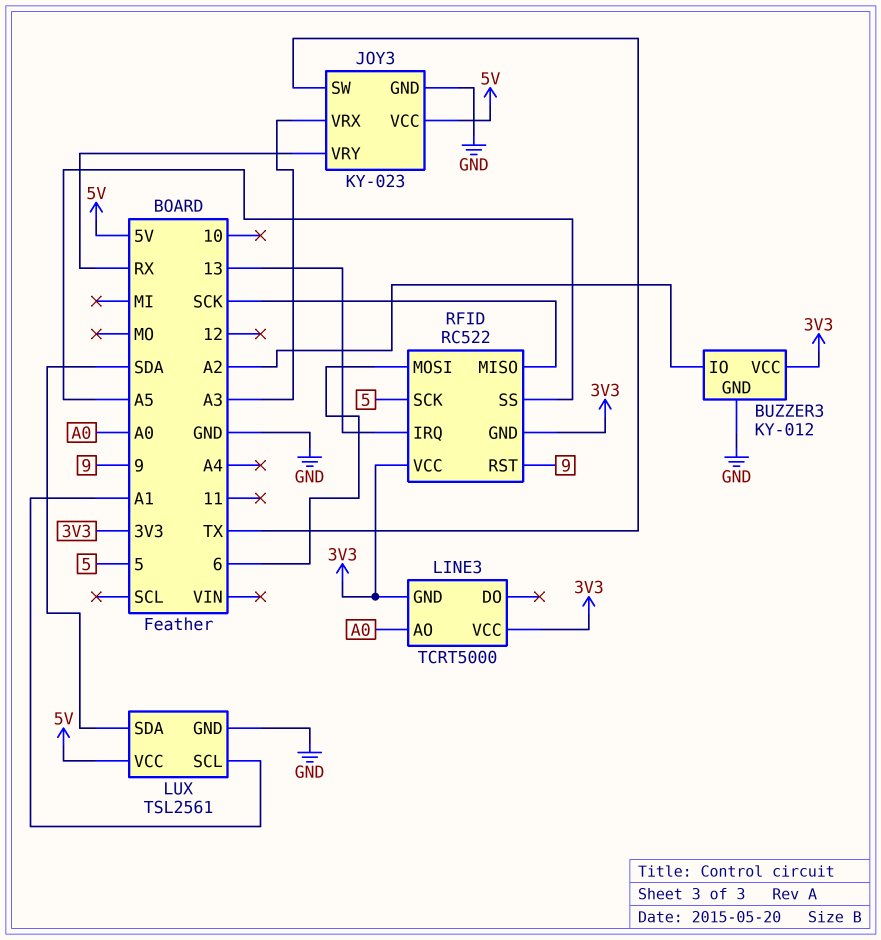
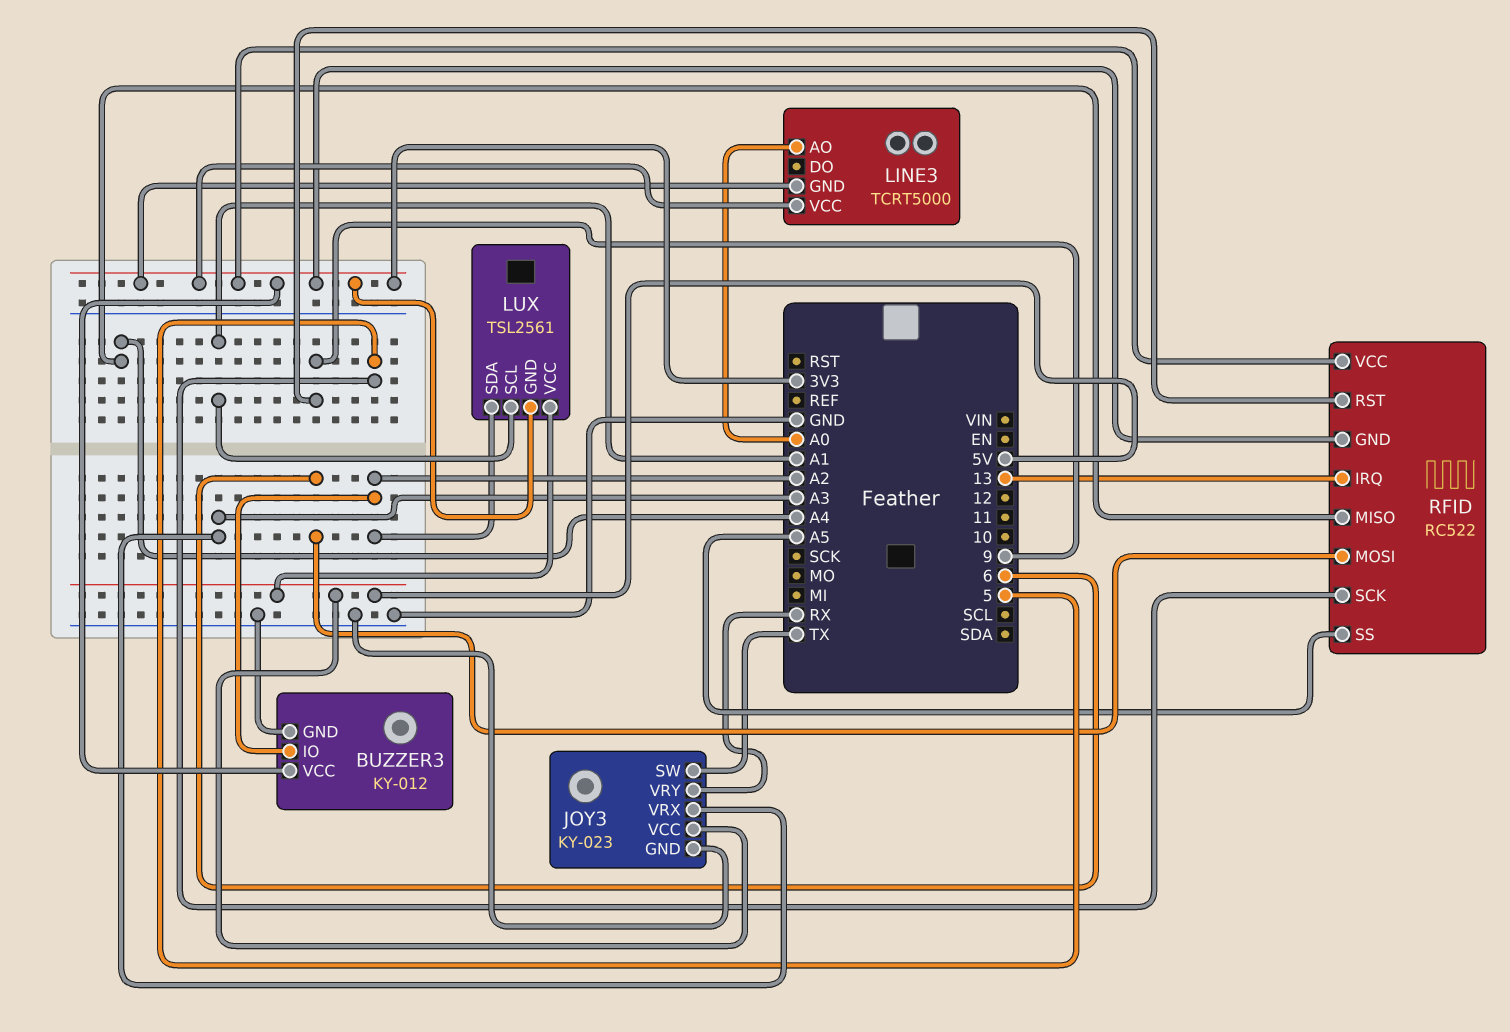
LUX pin GND: GND -> 3V3
LUX pin SDA: SDA -> A2
RFID pin MISO: SCK -> A4

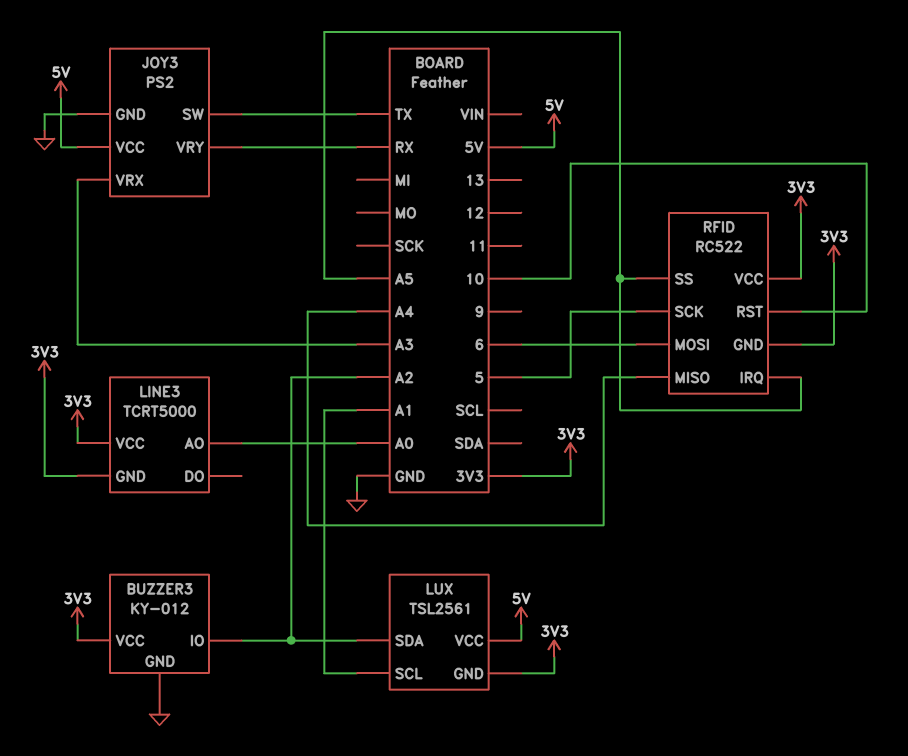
JOY3: KY-023 -> PS2
RFID pin IRQ: 13 -> A5
RFID pin RST: 9 -> 10

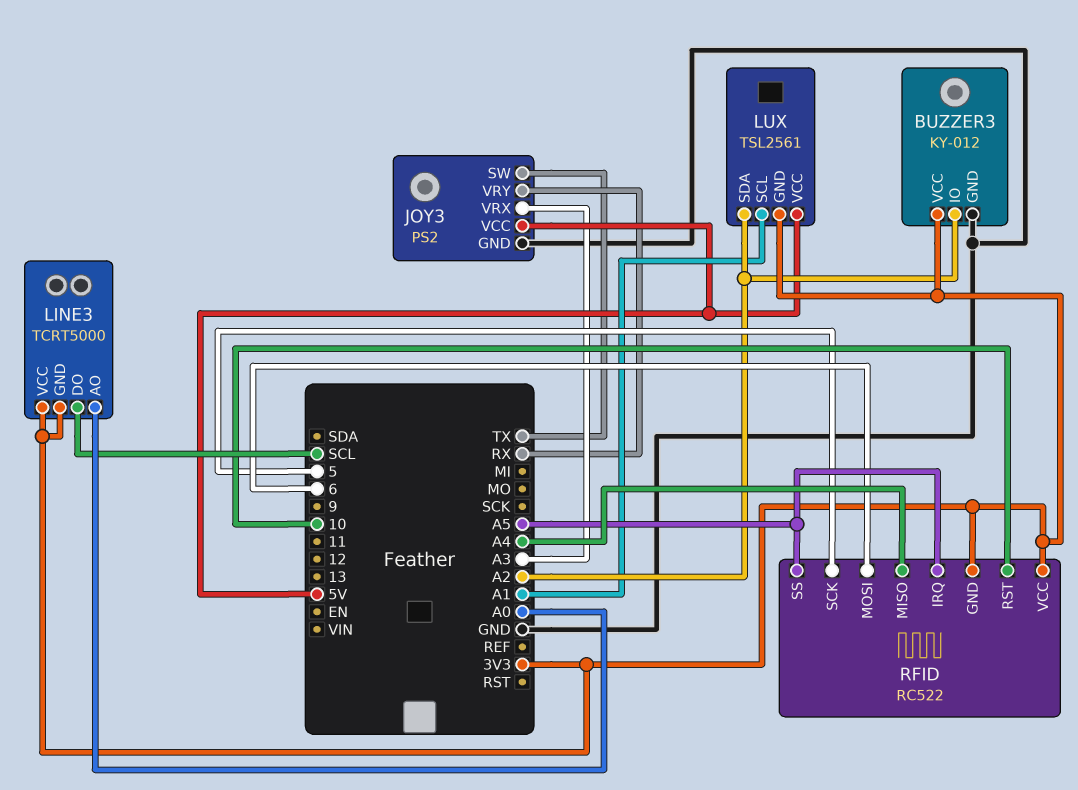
LINE3 pin DO: none -> SCL

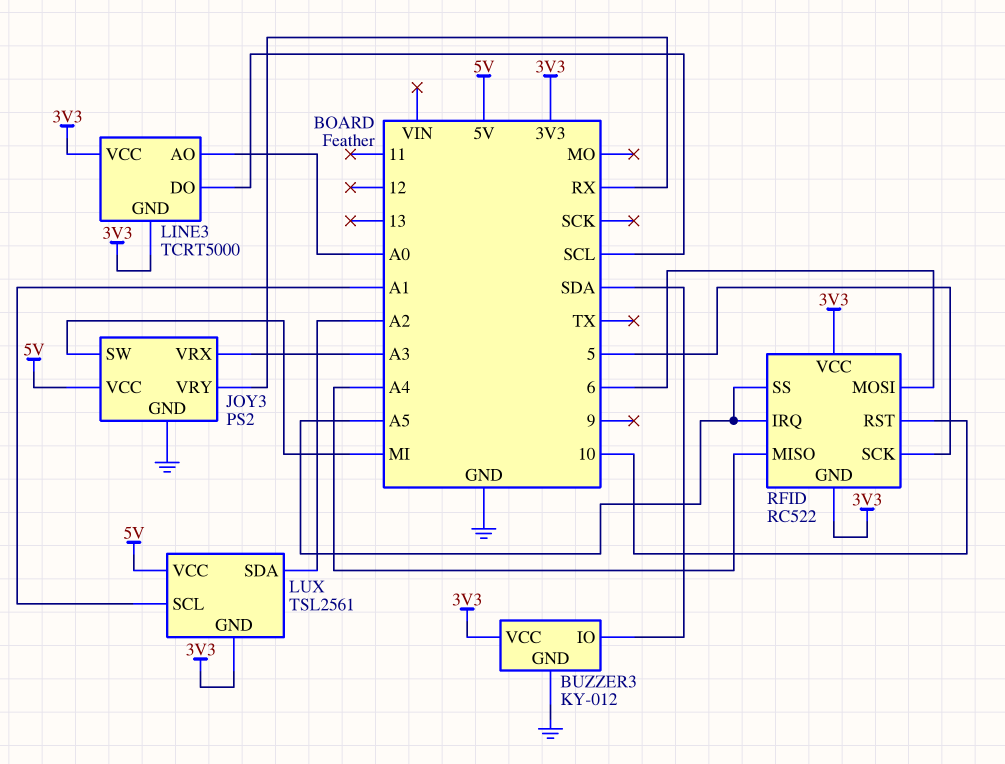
BUZZER3 pin IO: A2 -> SDA
JOY3 pin SW: TX -> MI

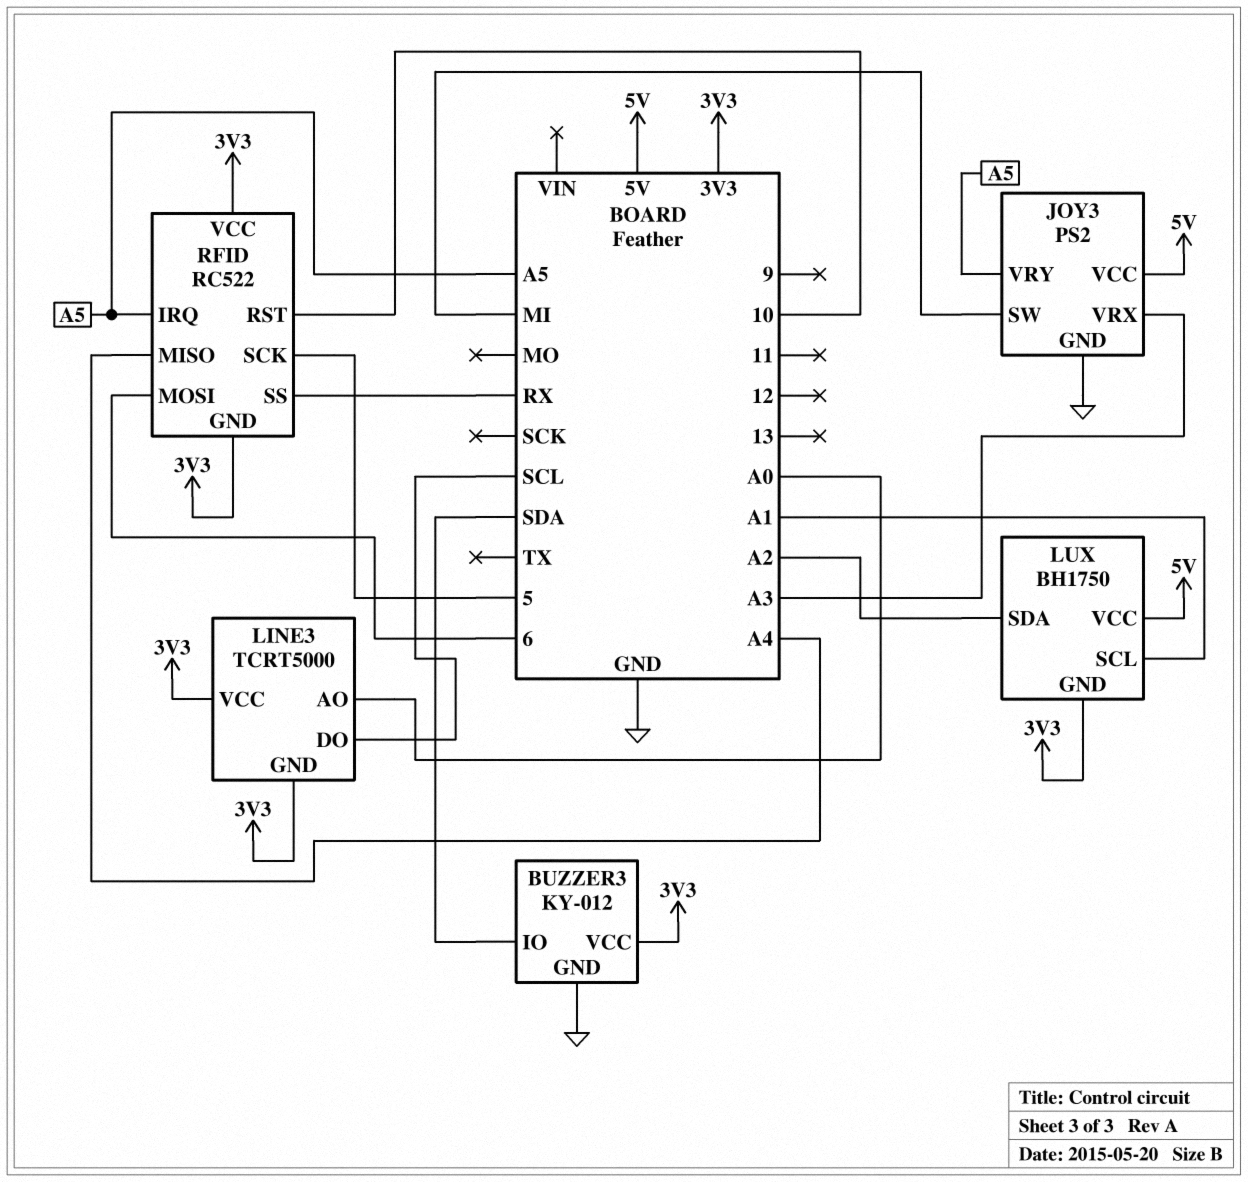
JOY3 pin VRY: RX -> A5
LUX: TSL2561 -> BH1750
RFID pin SS: A5 -> RX

